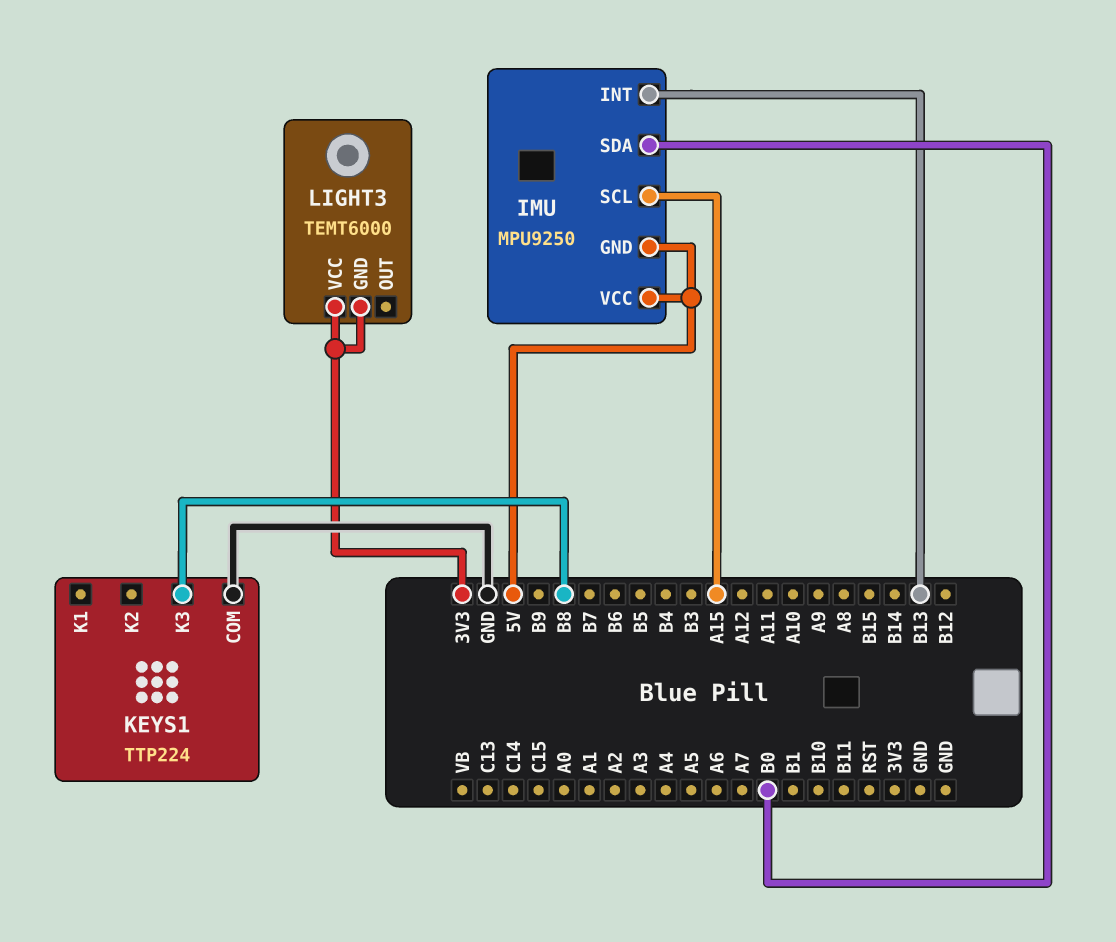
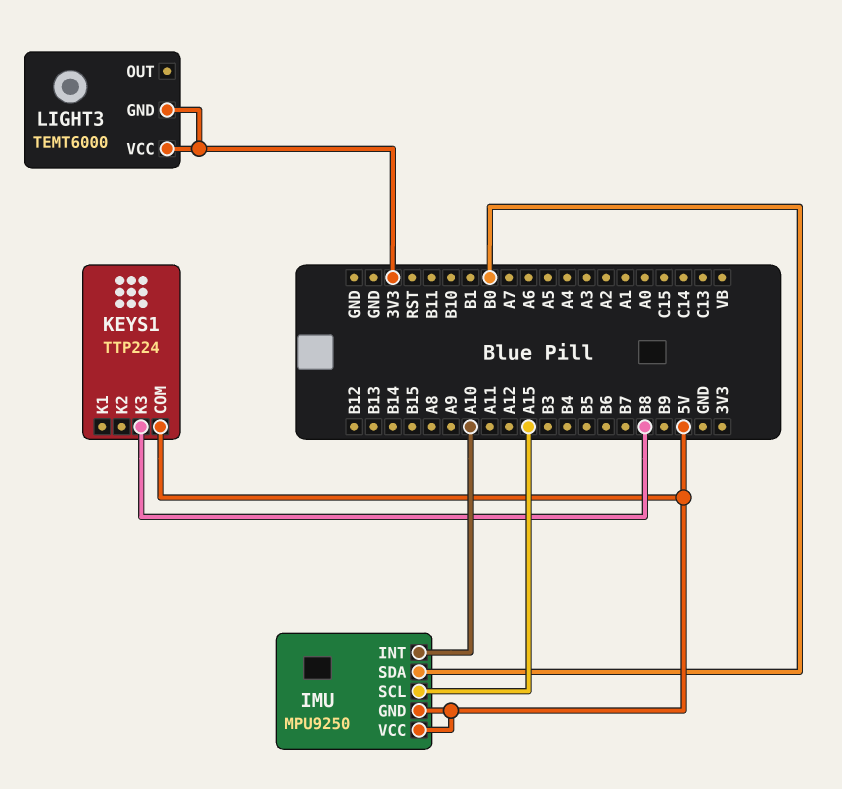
IMU pin INT: B13 -> A10
KEYS1 pin COM: GND -> 5V

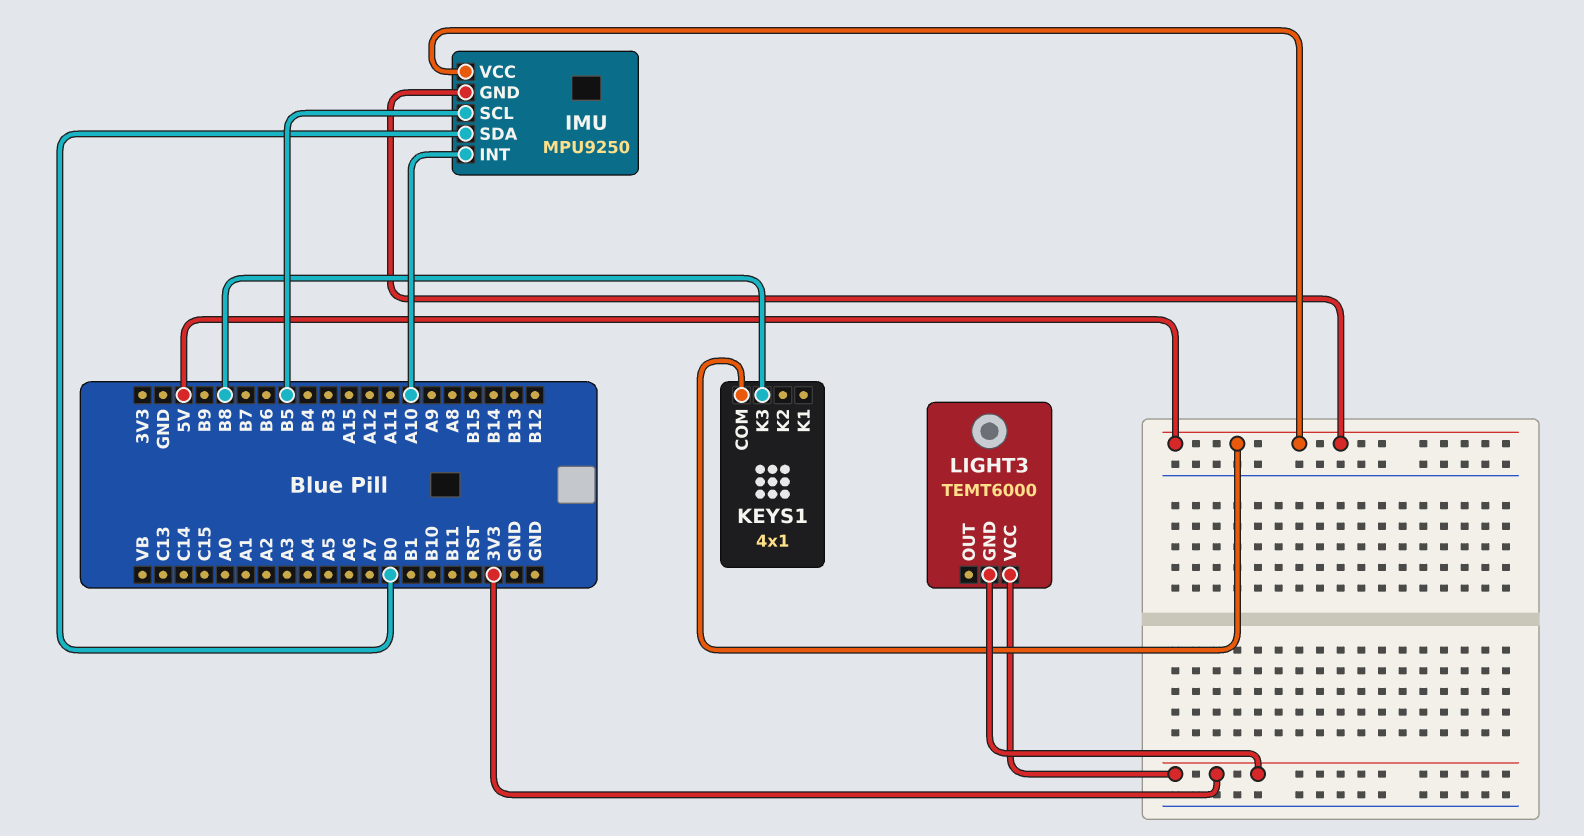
IMU pin SCL: A15 -> B5
KEYS1: TTP224 -> 4x1

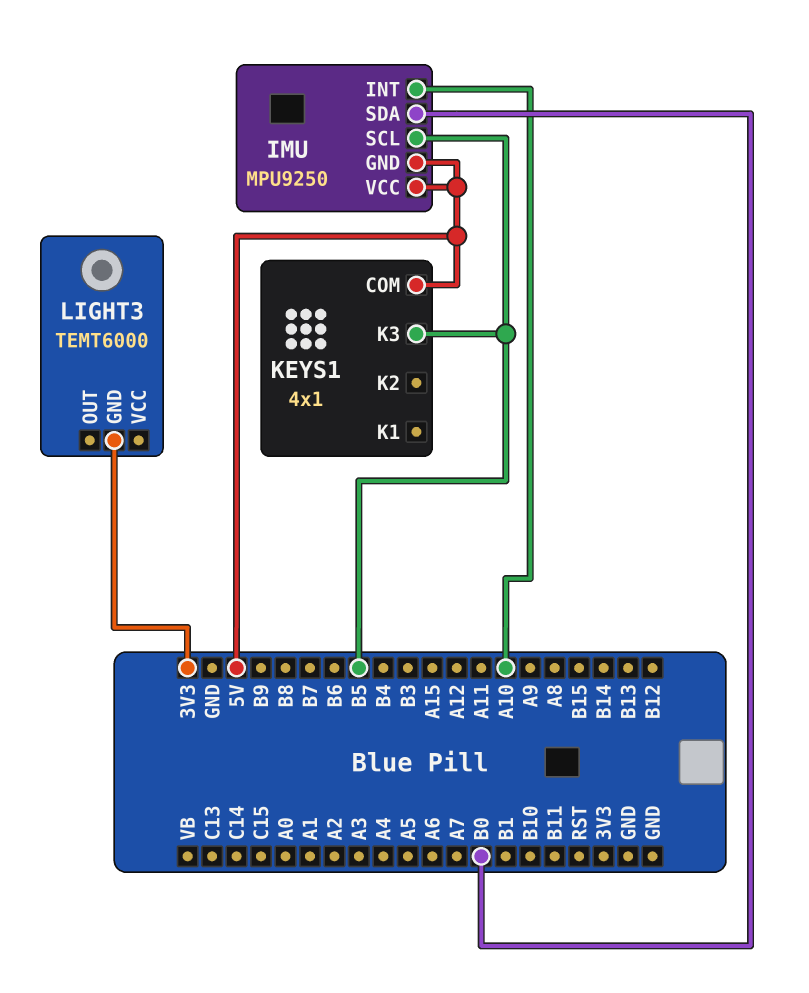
KEYS1 pin K3: B8 -> B5
LIGHT3 pin VCC: 3V3 -> none

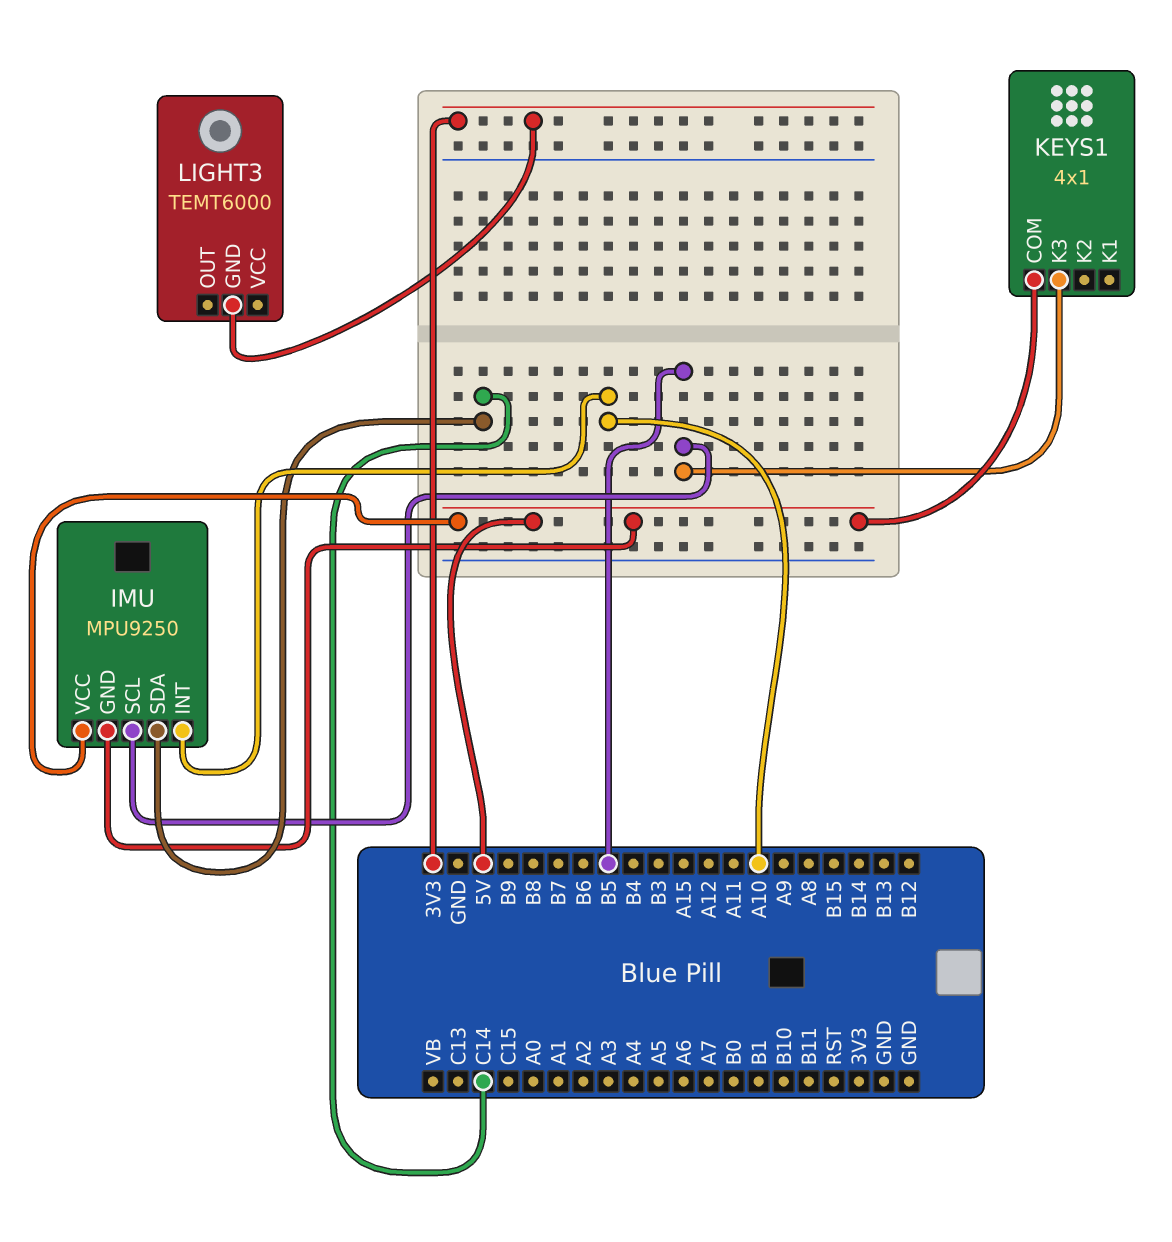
IMU pin SDA: B0 -> C14

